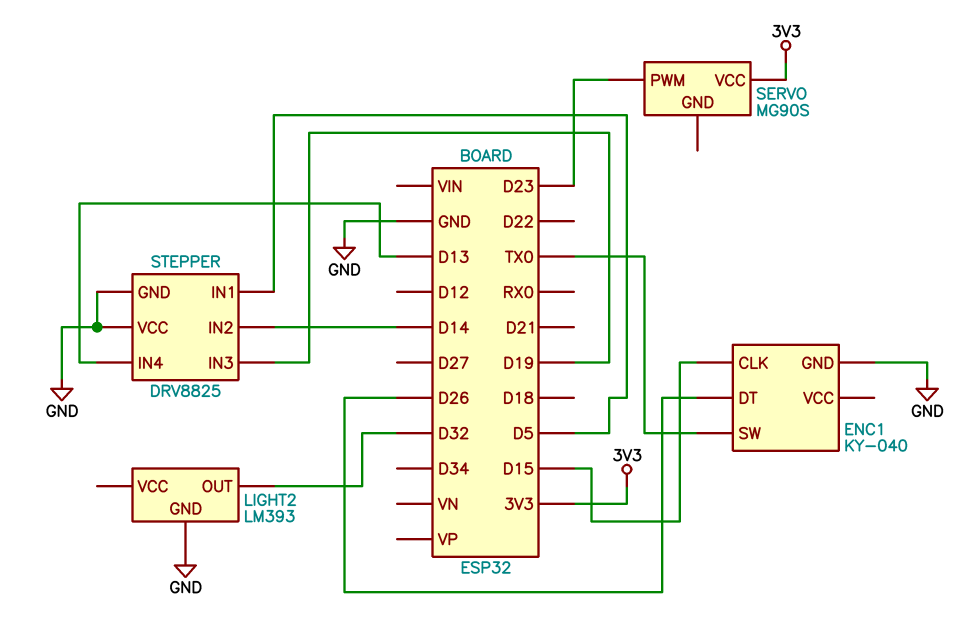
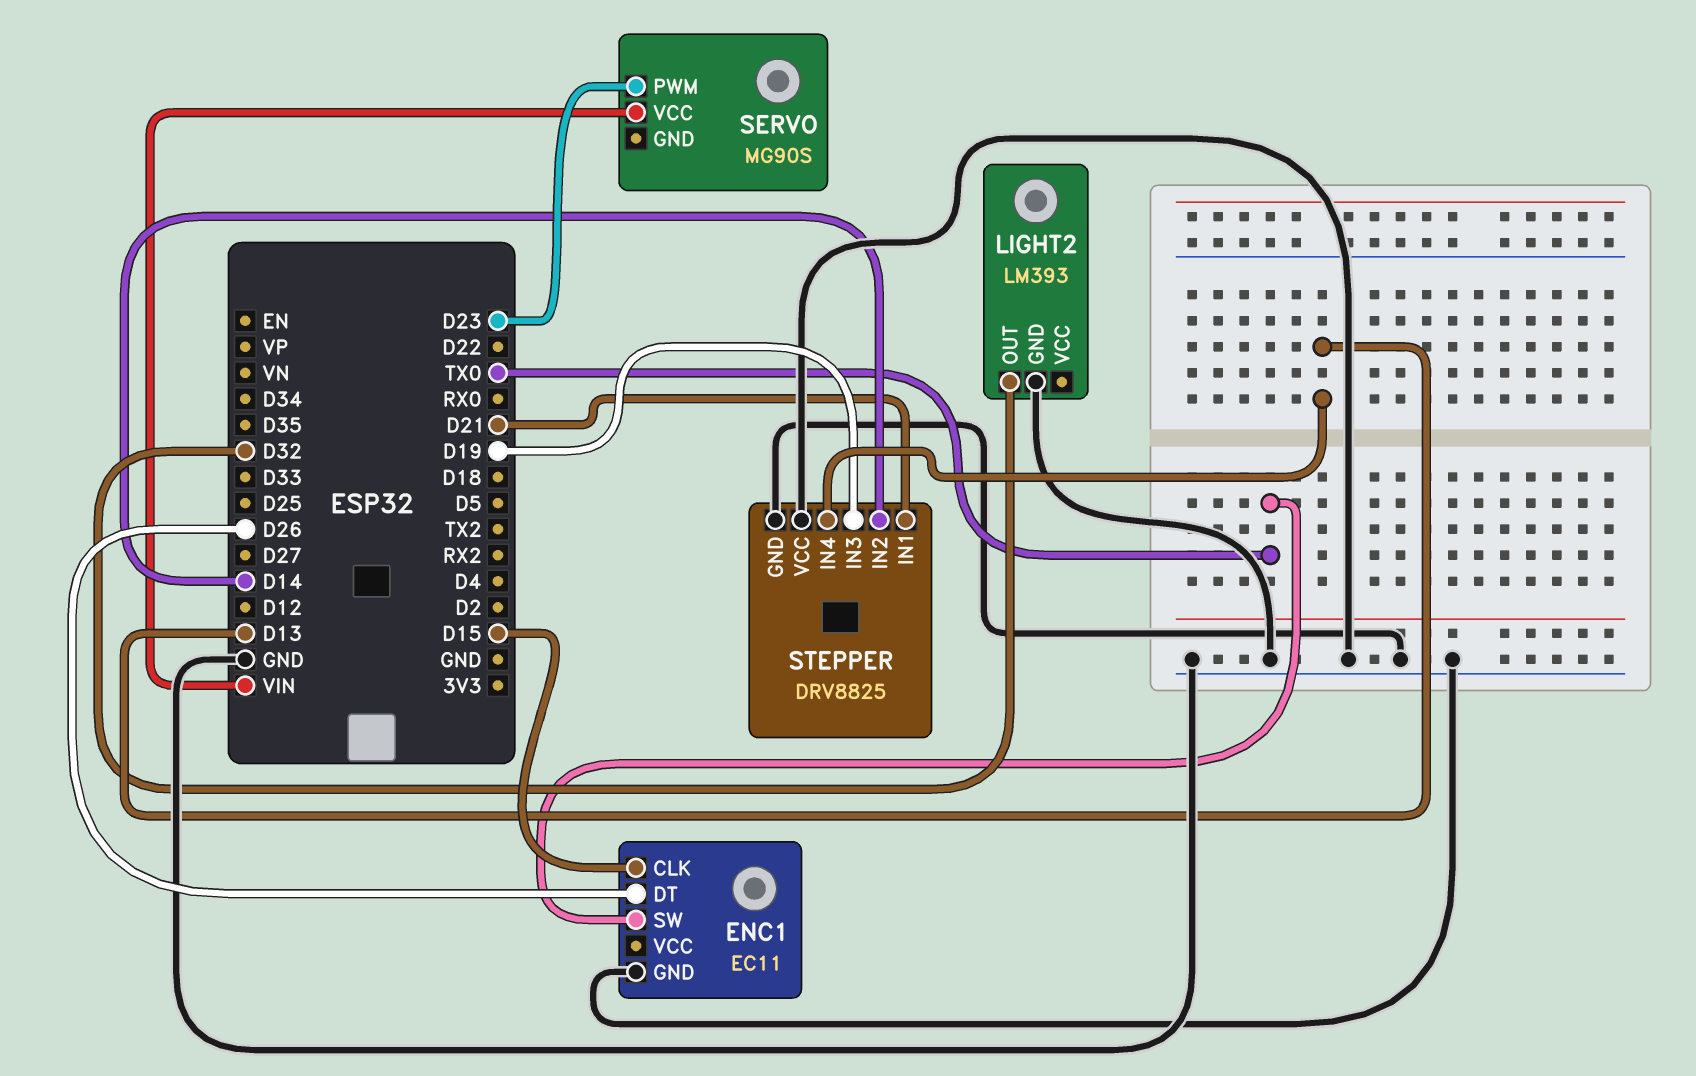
ENC1: KY-040 -> EC11
SERVO pin VCC: 3V3 -> VIN
STEPPER pin IN1: D5 -> D21

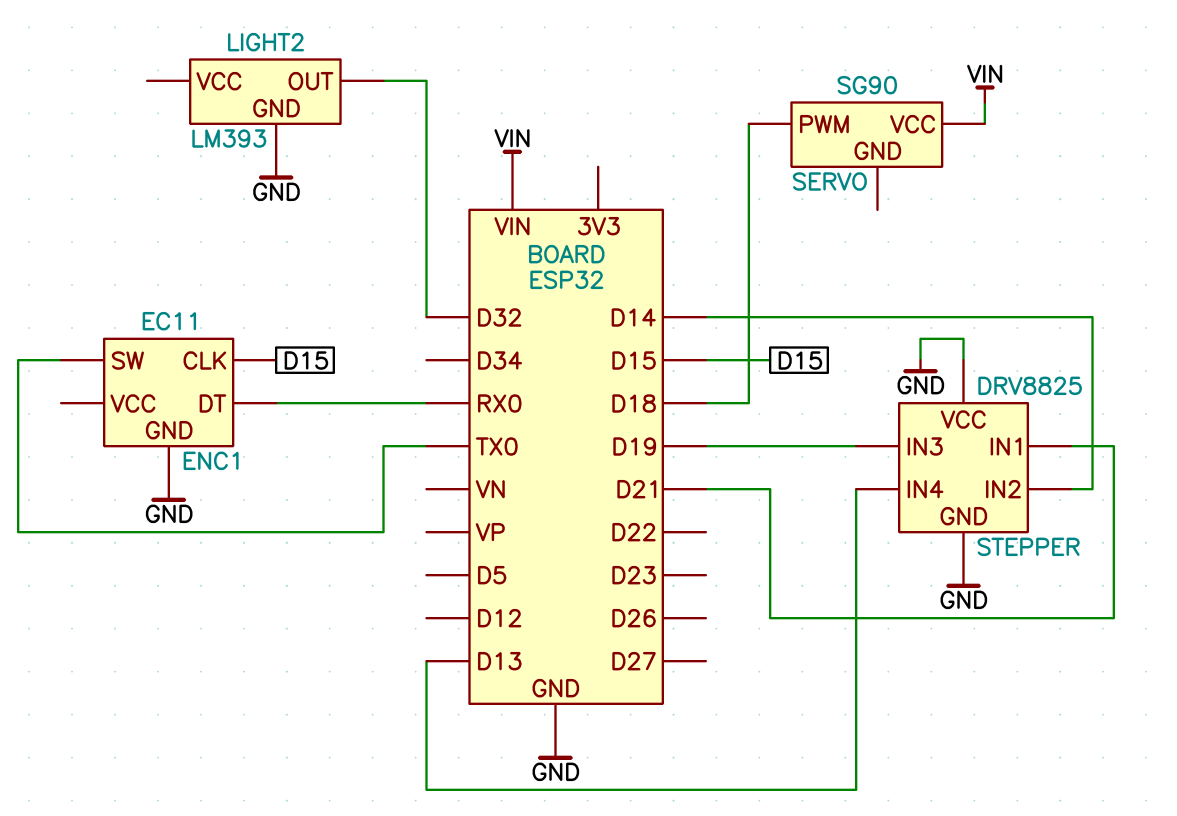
ENC1 pin DT: D26 -> RX0
SERVO: MG90S -> SG90
SERVO pin PWM: D23 -> D18

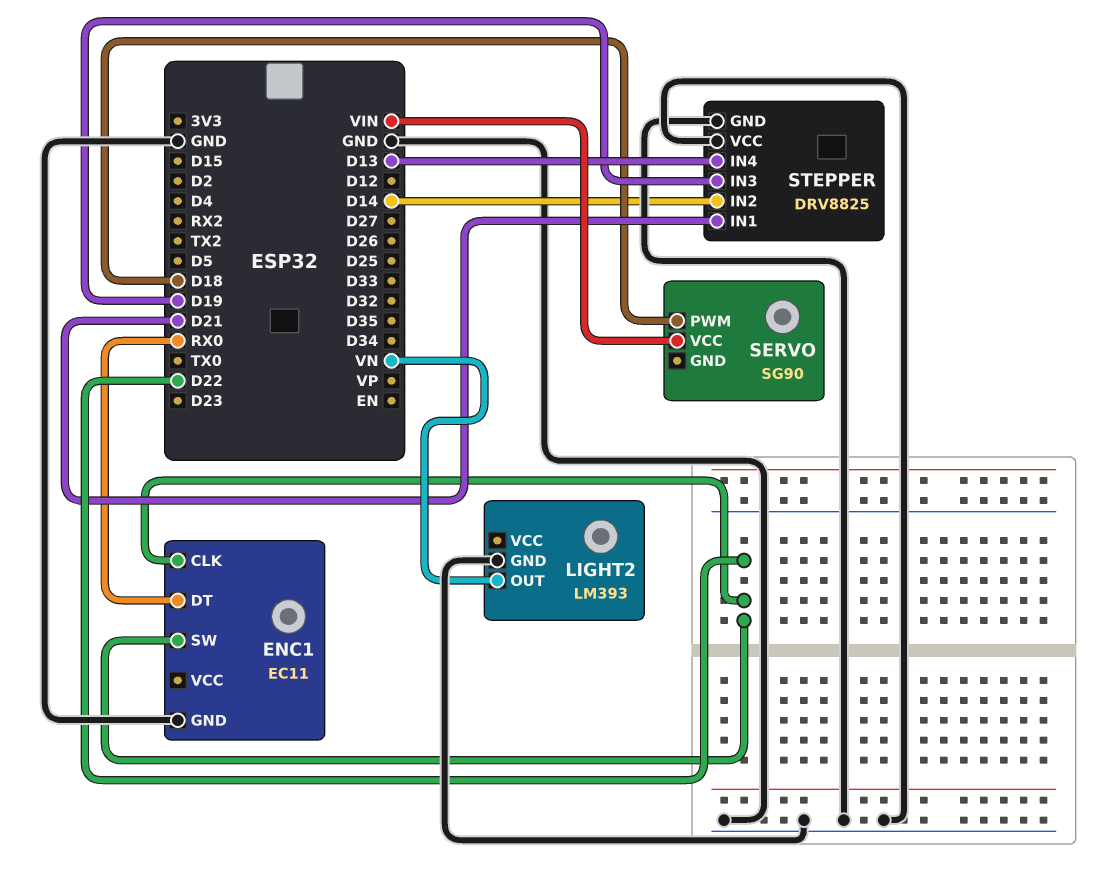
ENC1 pin CLK: D15 -> D22
ENC1 pin SW: TX0 -> D22
LIGHT2 pin OUT: D32 -> VN

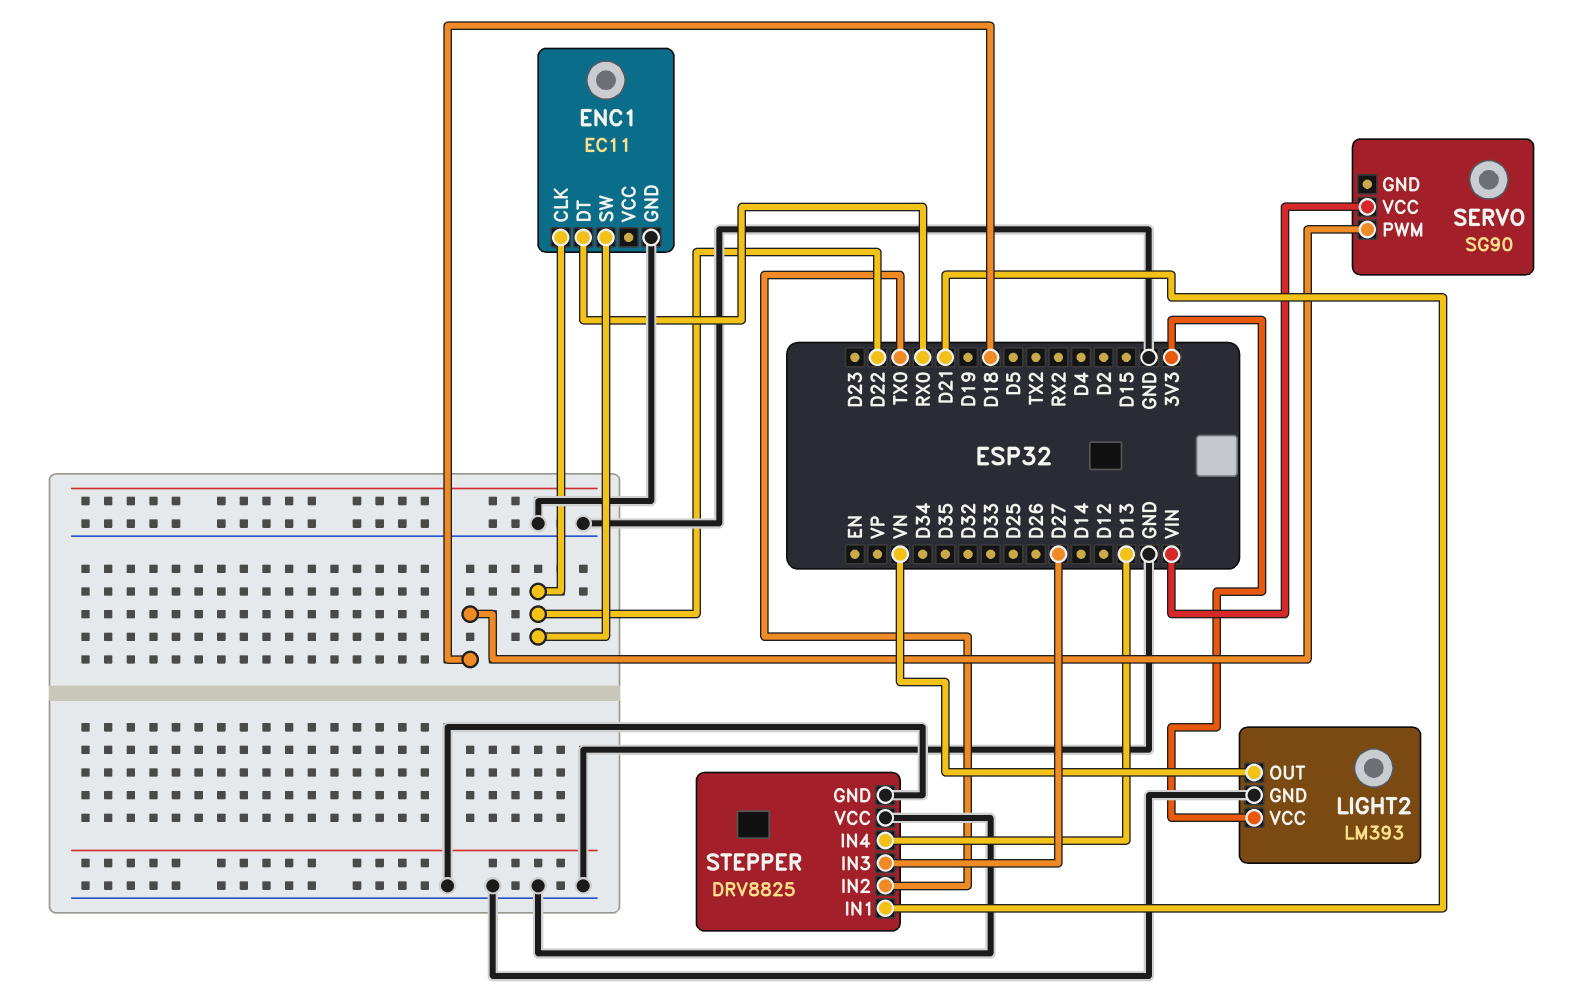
LIGHT2 pin VCC: none -> 3V3
STEPPER pin IN2: D14 -> TX0
STEPPER pin IN3: D19 -> D27

